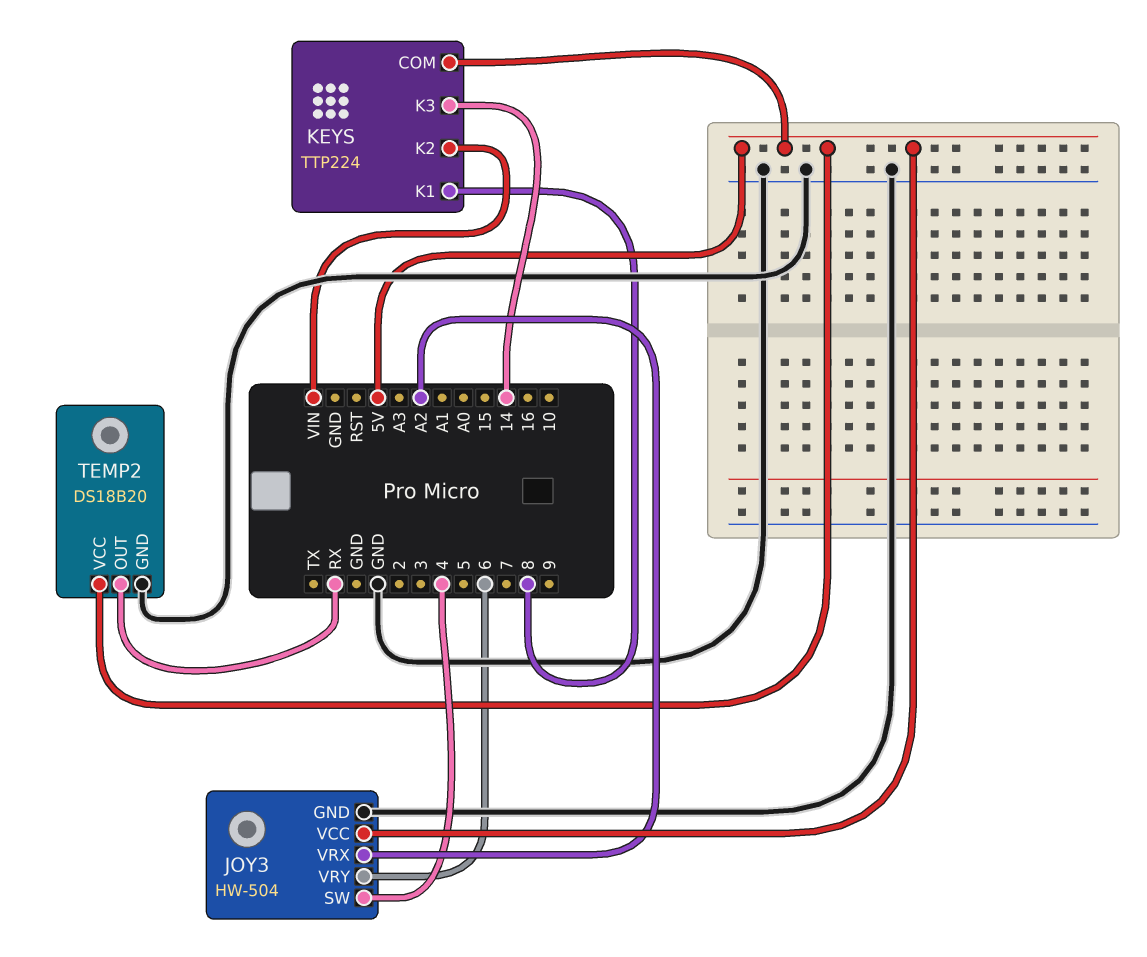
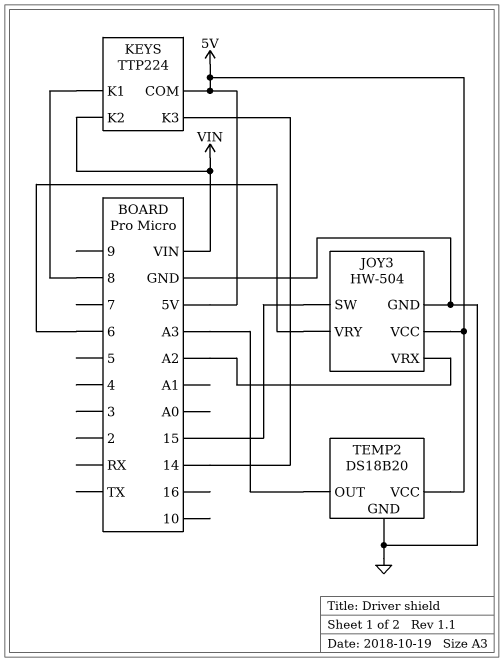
JOY3 pin SW: 4 -> 15
TEMP2 pin OUT: RX -> A3

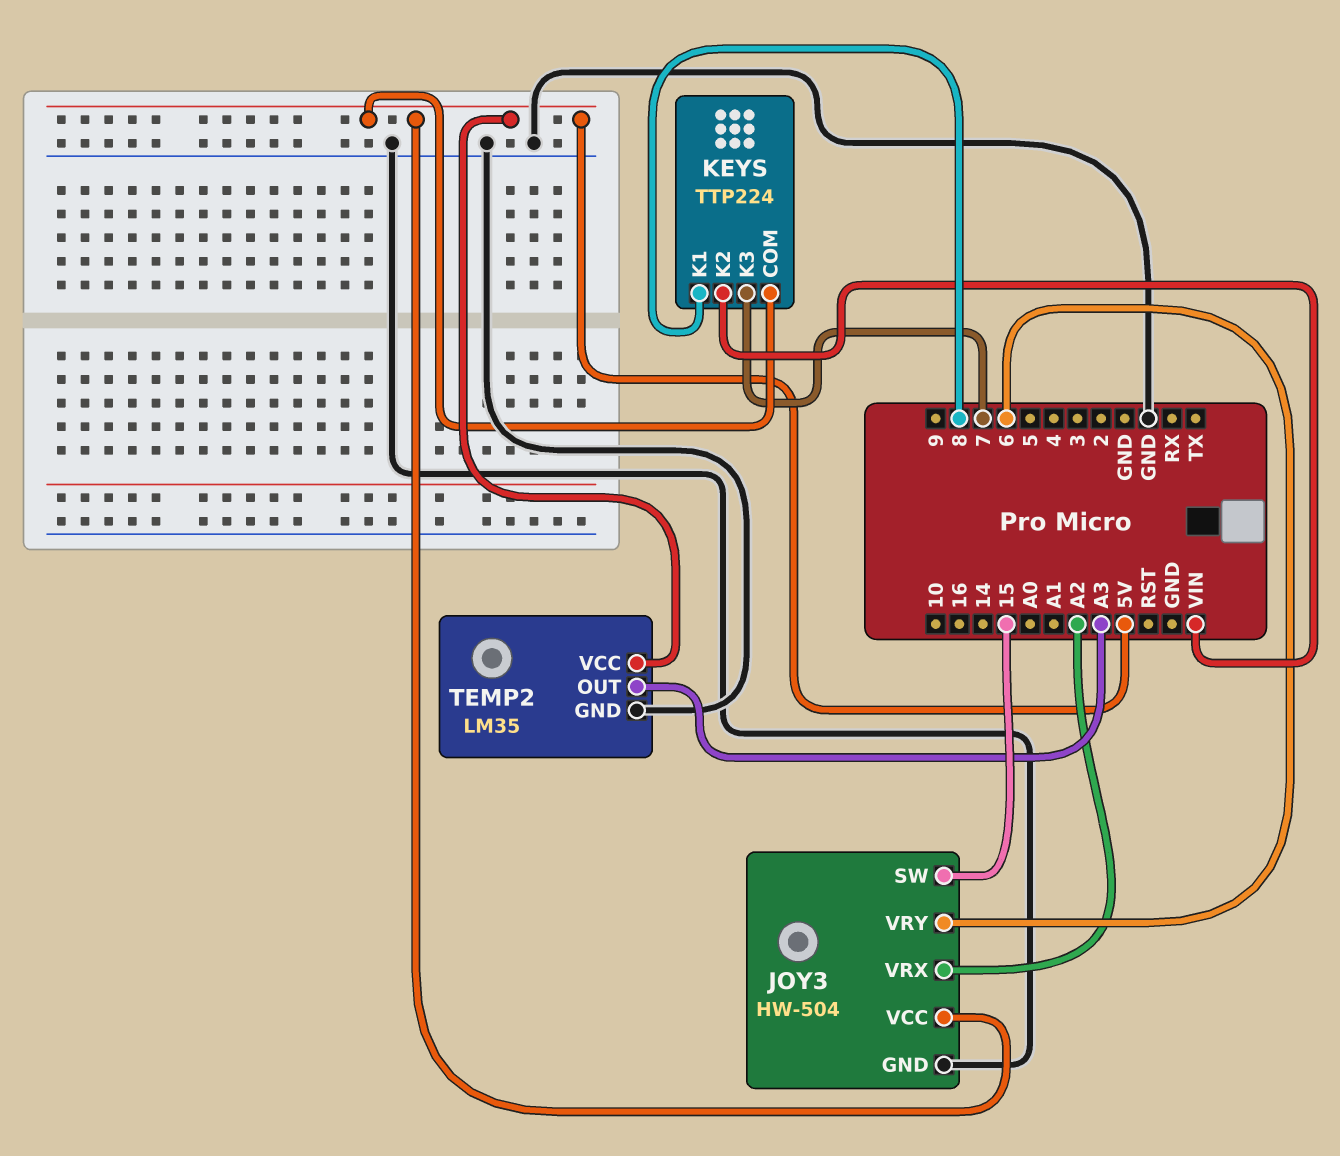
KEYS pin K3: 14 -> 7
TEMP2: DS18B20 -> LM35

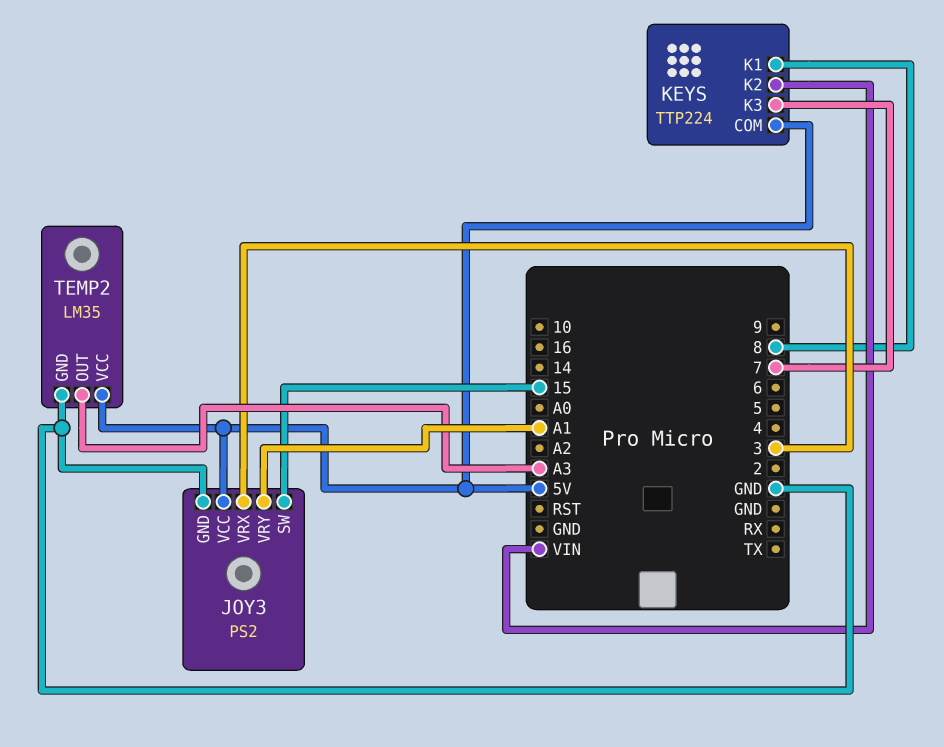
JOY3: HW-504 -> PS2
JOY3 pin VRX: A2 -> 3
JOY3 pin VRY: 6 -> A1

